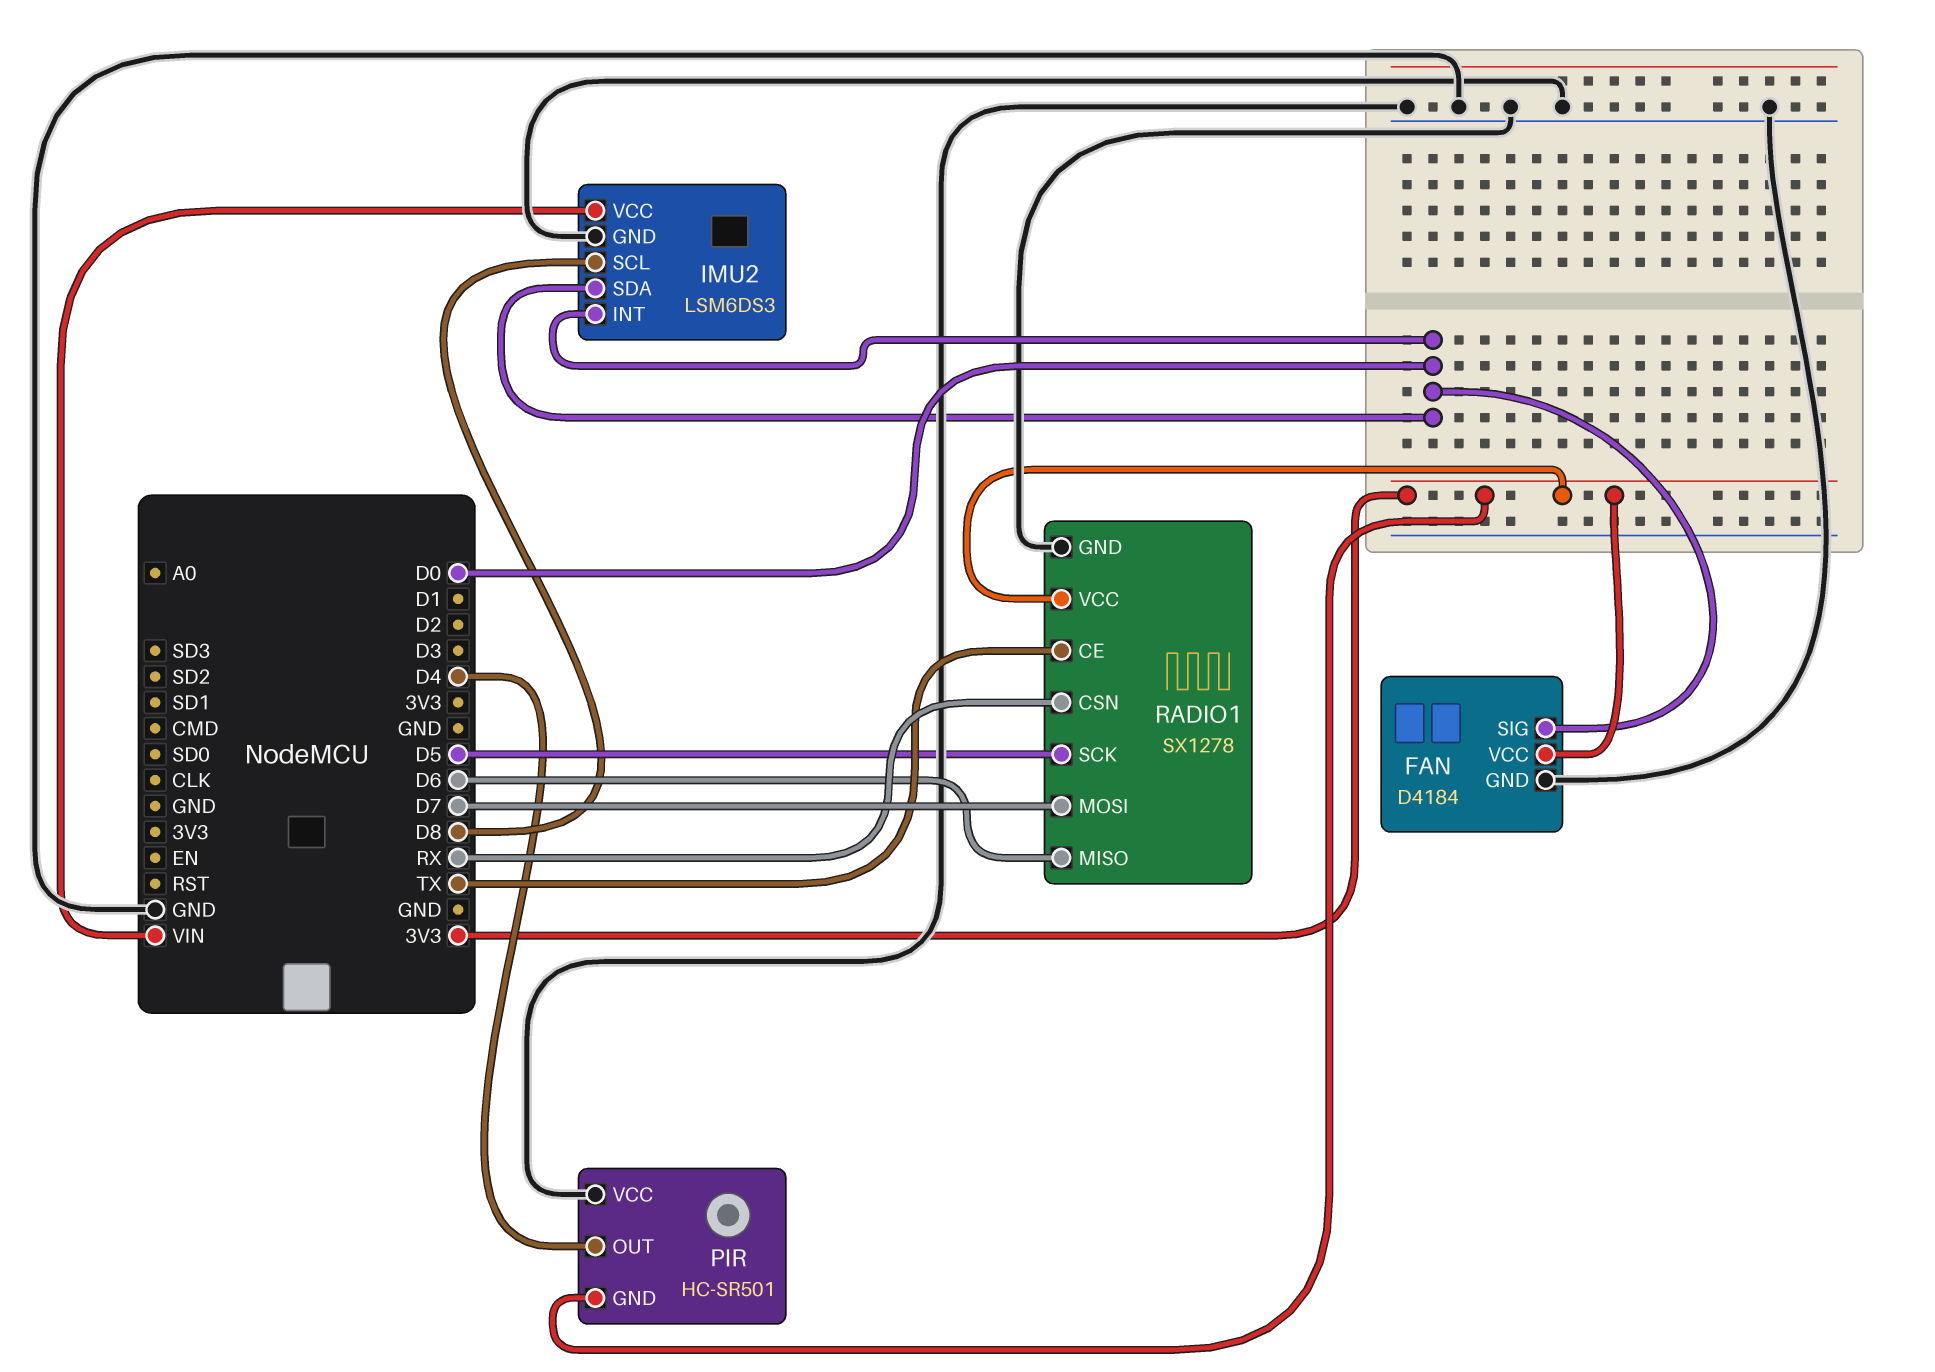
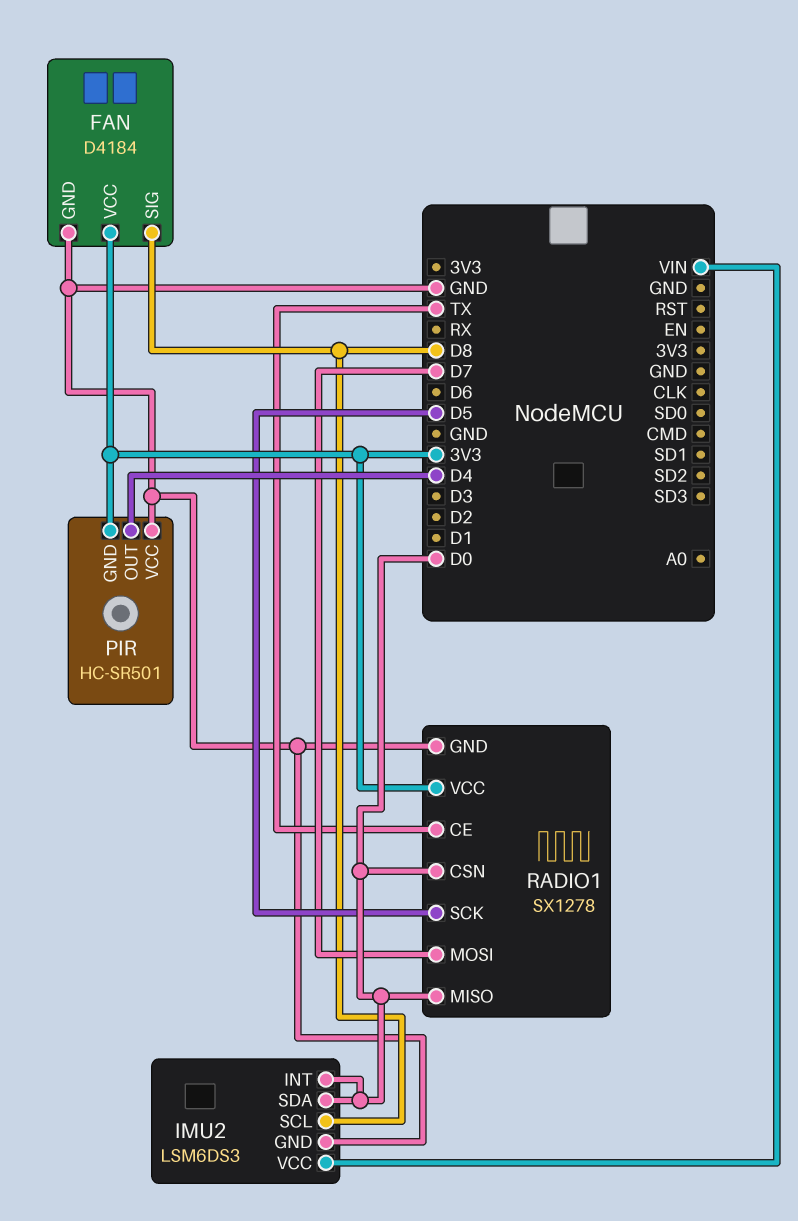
FAN pin SIG: D0 -> D8
RADIO1 pin CSN: RX -> D0
RADIO1 pin MISO: D6 -> D0

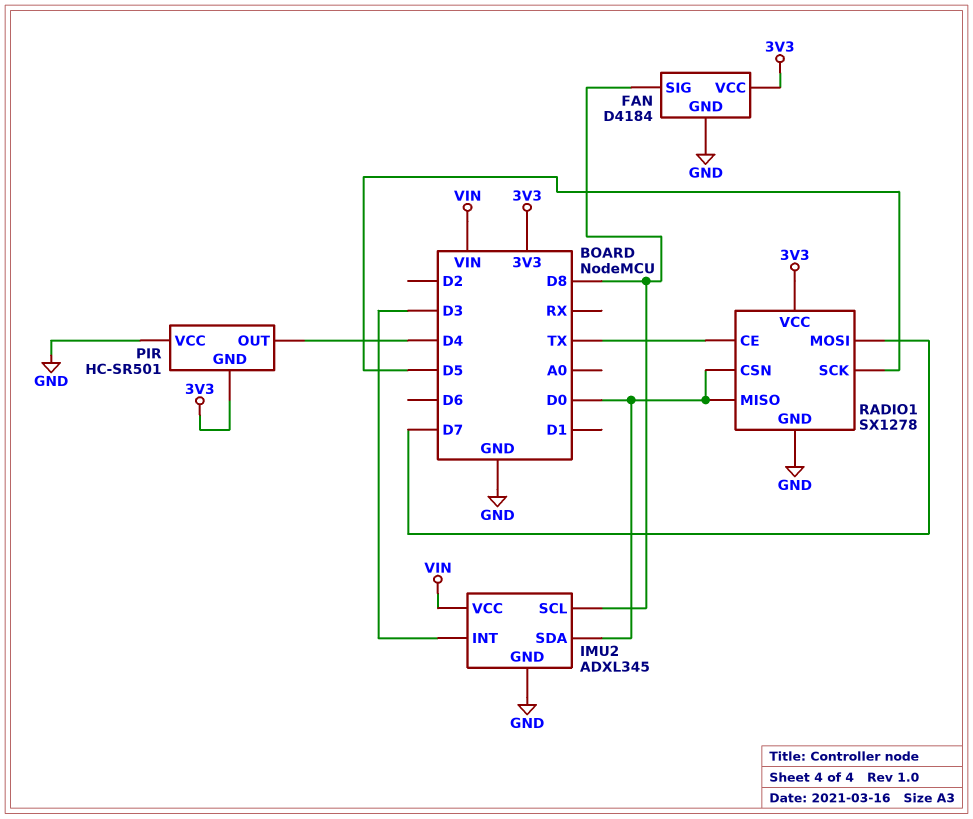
IMU2: LSM6DS3 -> ADXL345
IMU2 pin INT: D0 -> D3

